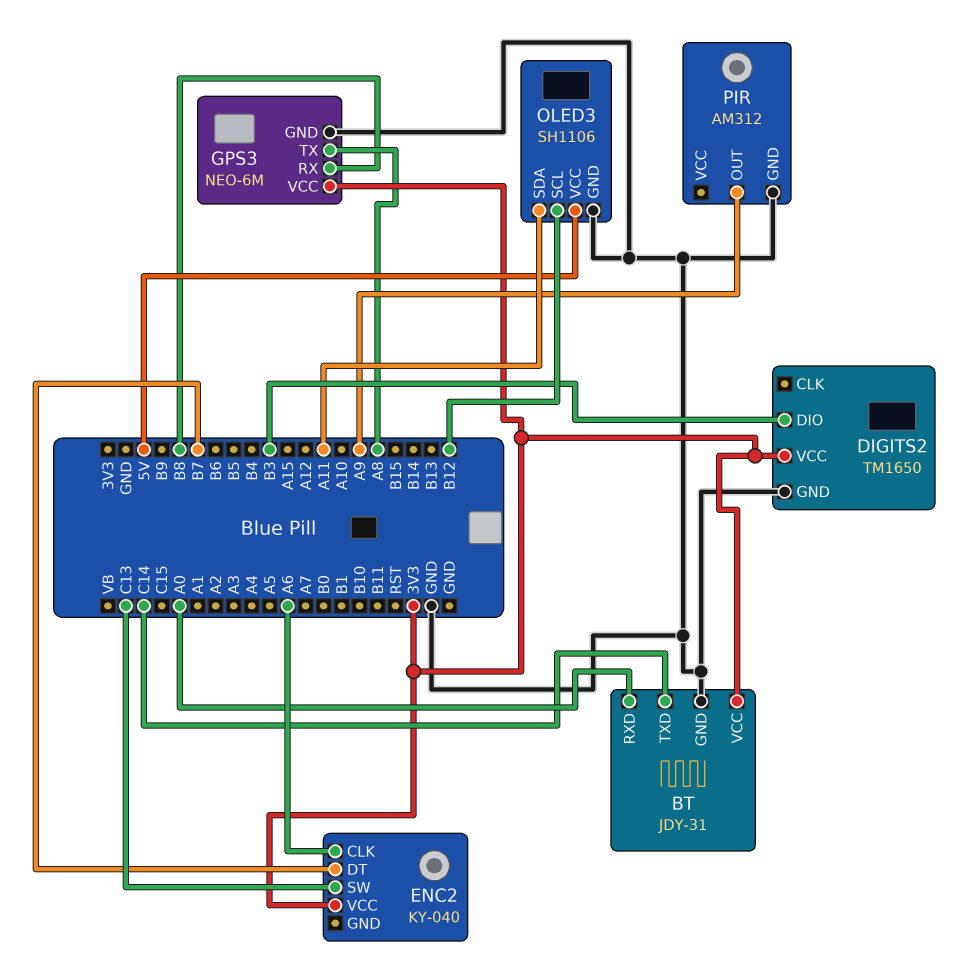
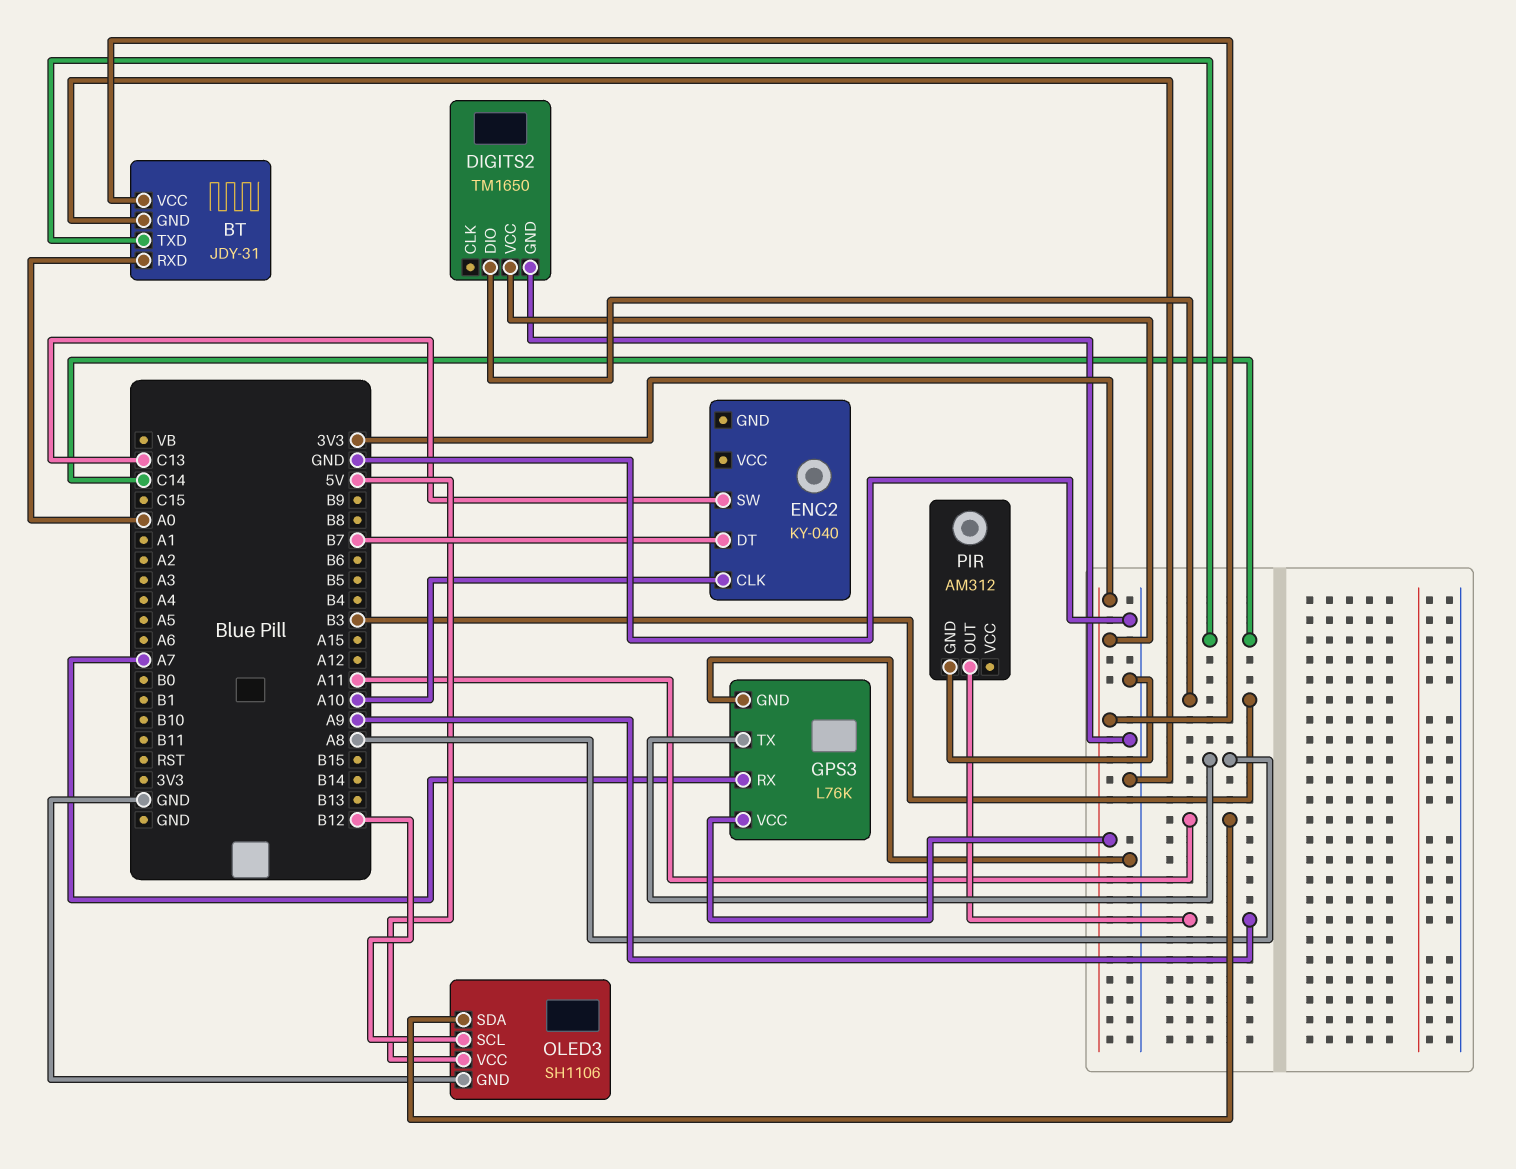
ENC2 pin CLK: A6 -> A10
ENC2 pin VCC: 3V3 -> none
GPS3: NEO-6M -> L76K
GPS3 pin RX: B8 -> A7

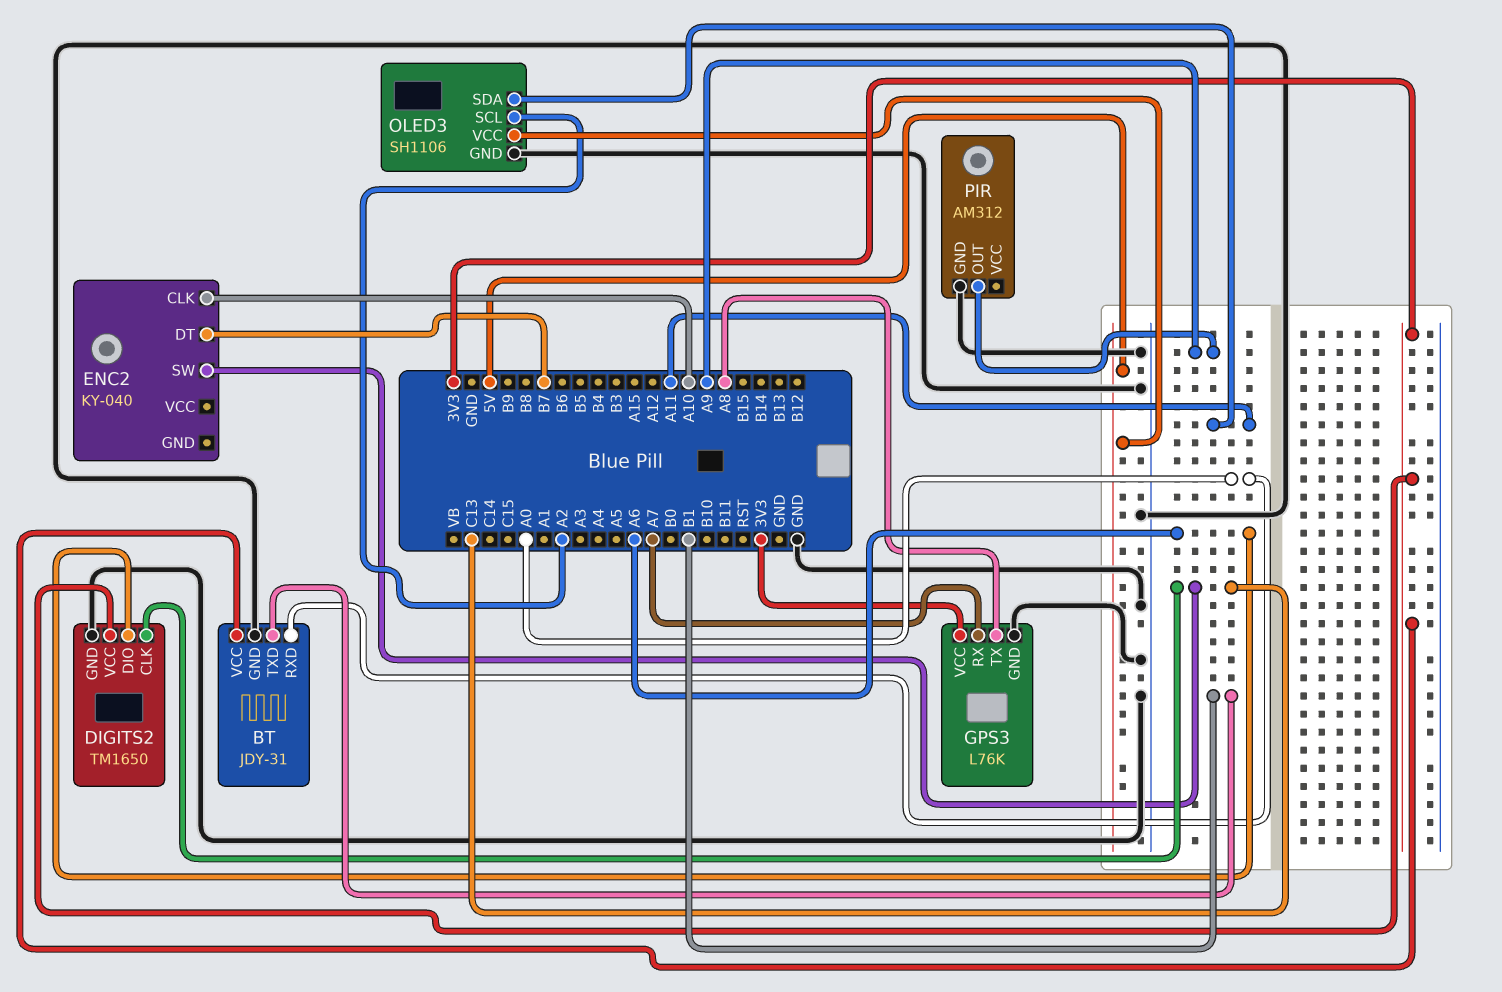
BT pin TXD: C14 -> B1
DIGITS2 pin CLK: none -> C13
DIGITS2 pin DIO: B3 -> A6
OLED3 pin SCL: B12 -> A2

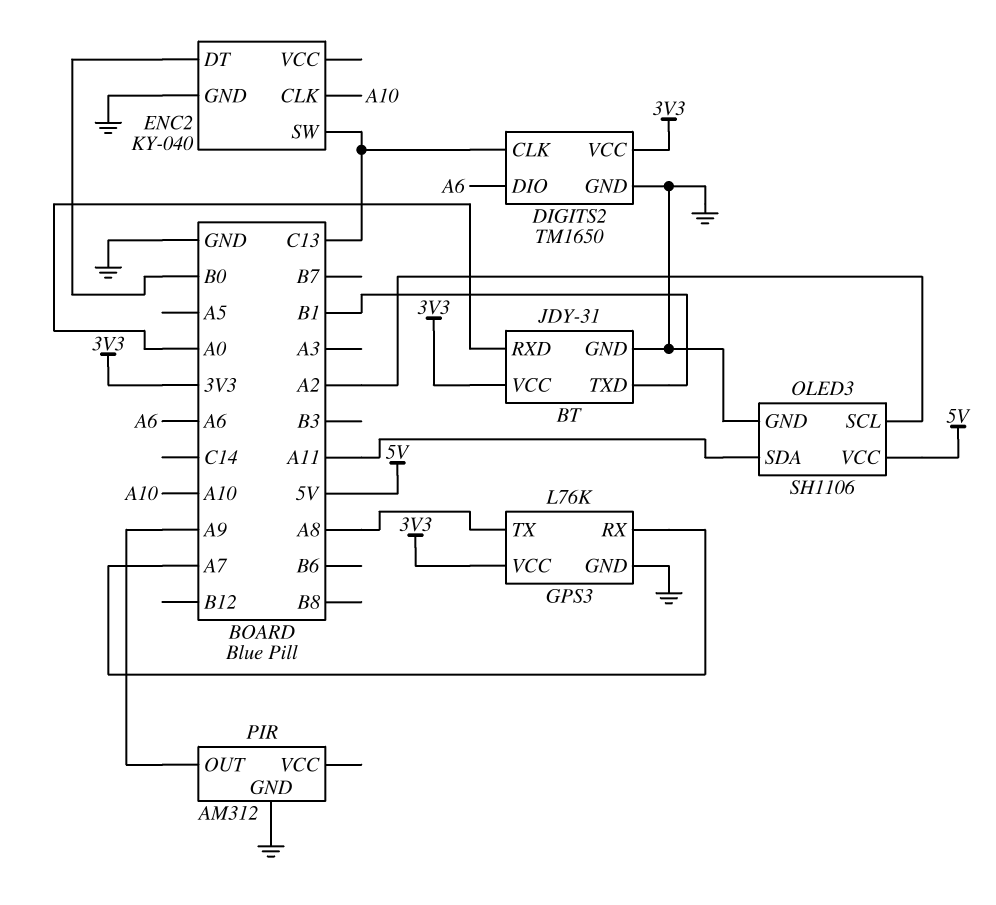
ENC2 pin DT: B7 -> B0
ENC2 pin GND: none -> GND

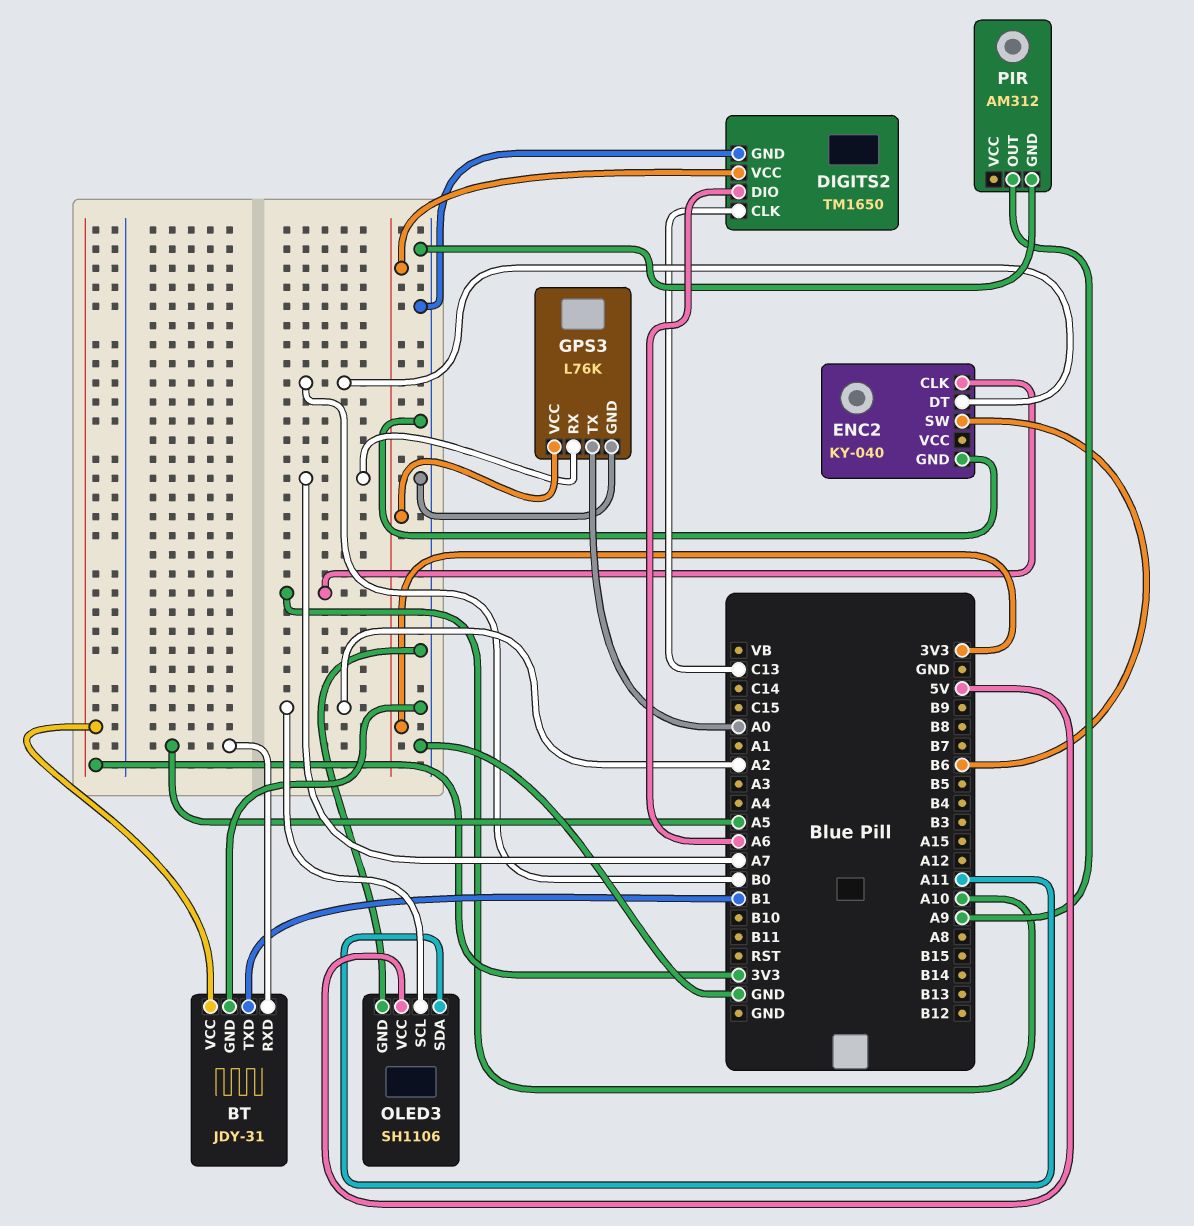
BT pin RXD: A0 -> A5
ENC2 pin SW: C13 -> B6
GPS3 pin TX: A8 -> A0

